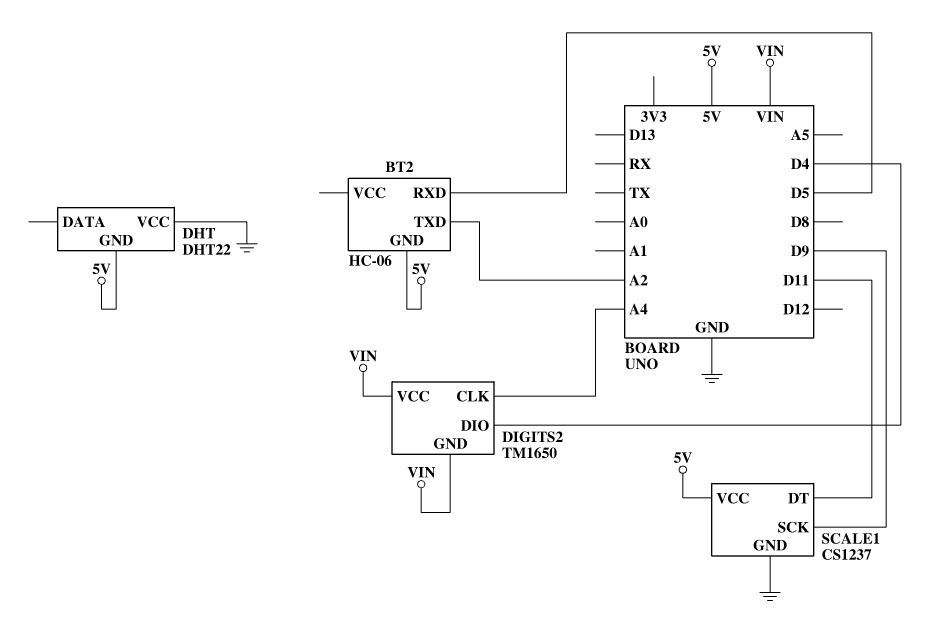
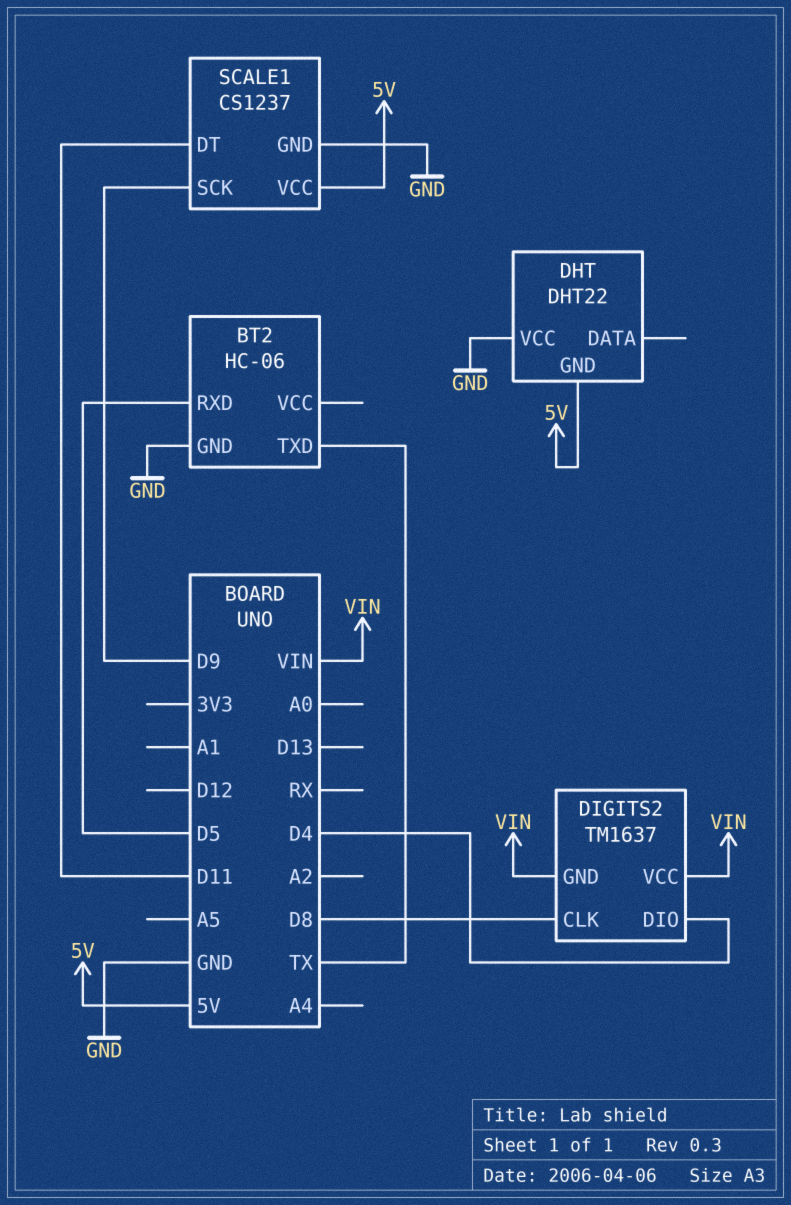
BT2 pin GND: 5V -> GND
BT2 pin TXD: A2 -> TX
DIGITS2: TM1650 -> TM1637
DIGITS2 pin CLK: A4 -> D8

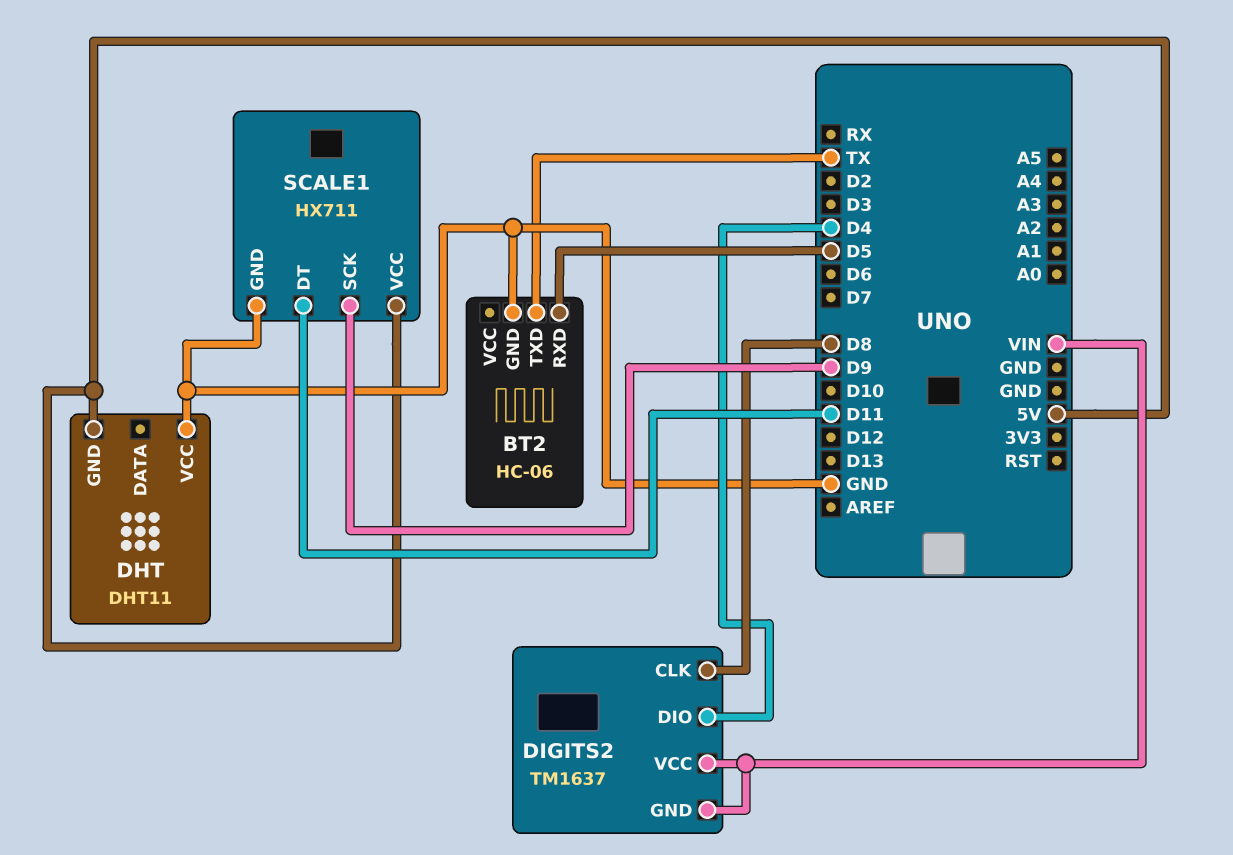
DHT: DHT22 -> DHT11
SCALE1: CS1237 -> HX711

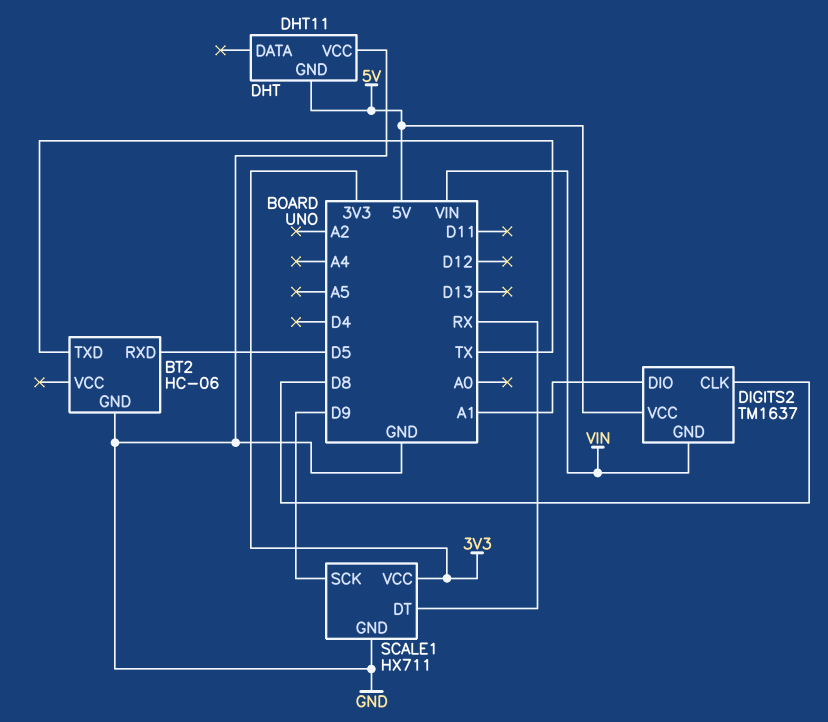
DIGITS2 pin DIO: D4 -> A1
DIGITS2 pin VCC: VIN -> 5V
SCALE1 pin DT: D11 -> RX
SCALE1 pin VCC: 5V -> 3V3

